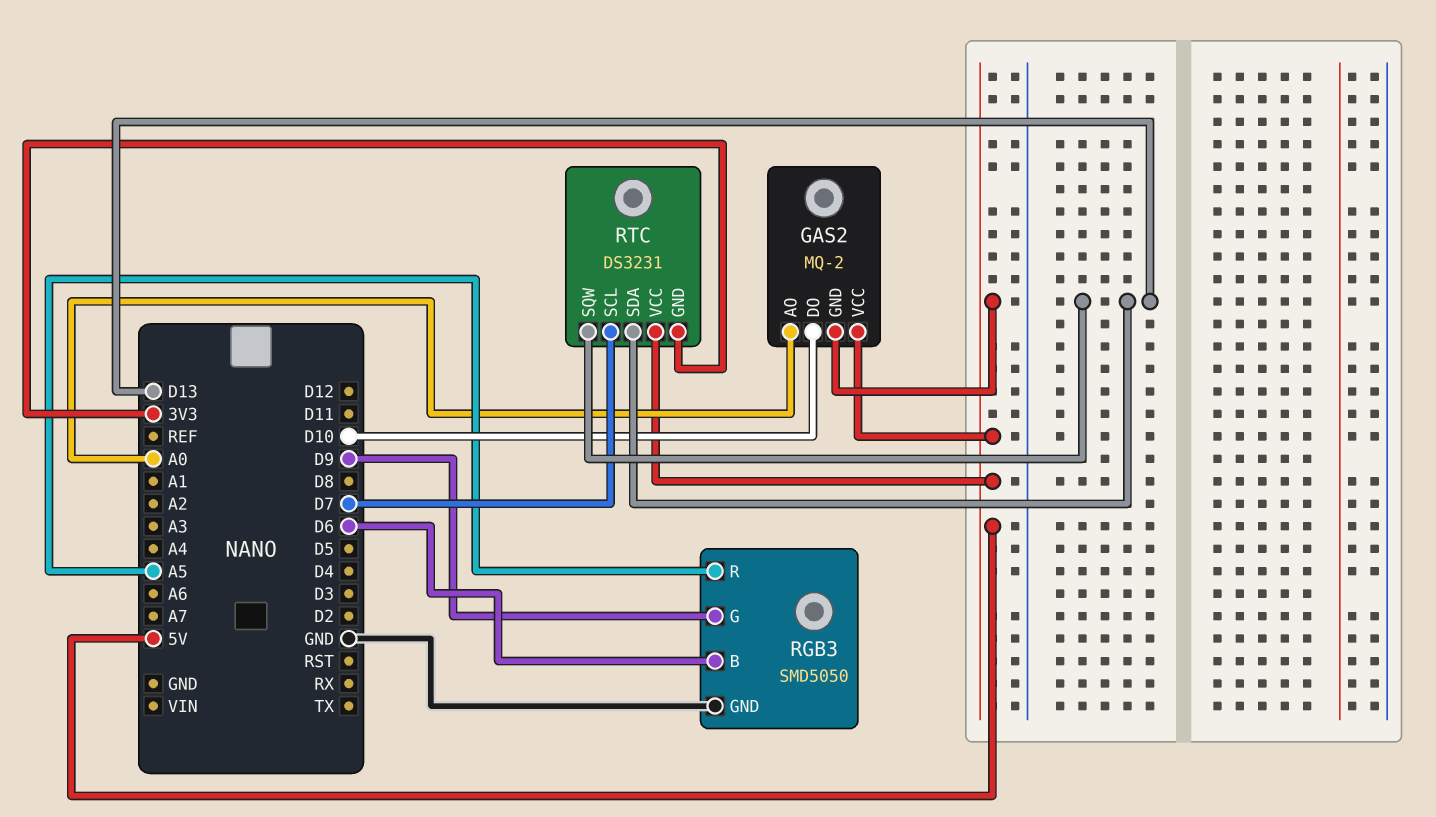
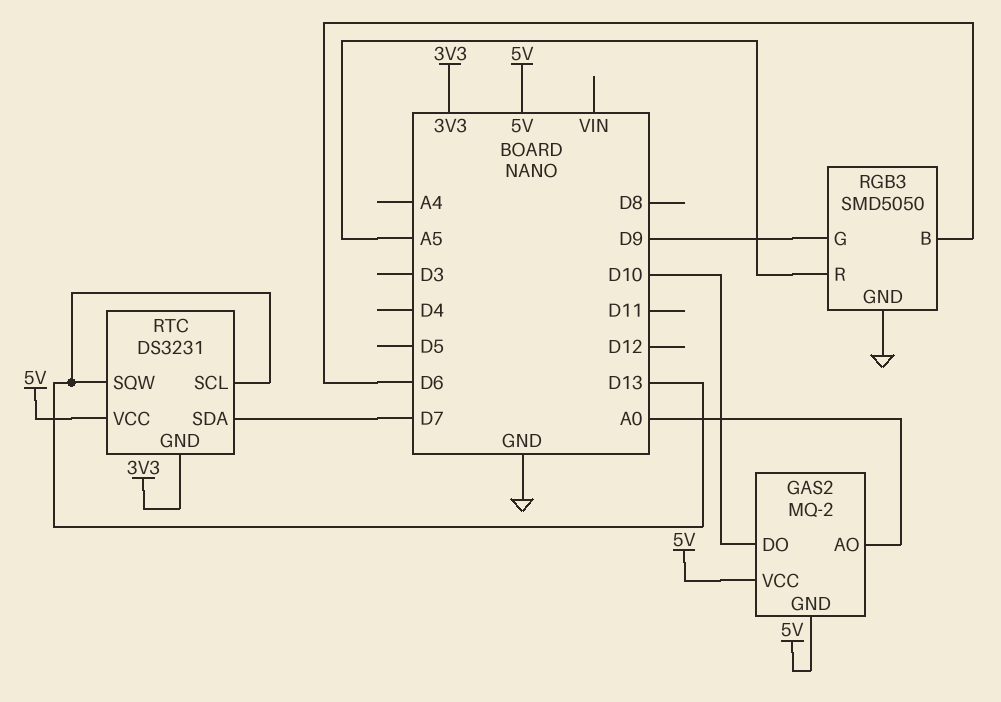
RTC pin SCL: D7 -> D13
RTC pin SDA: D13 -> D7

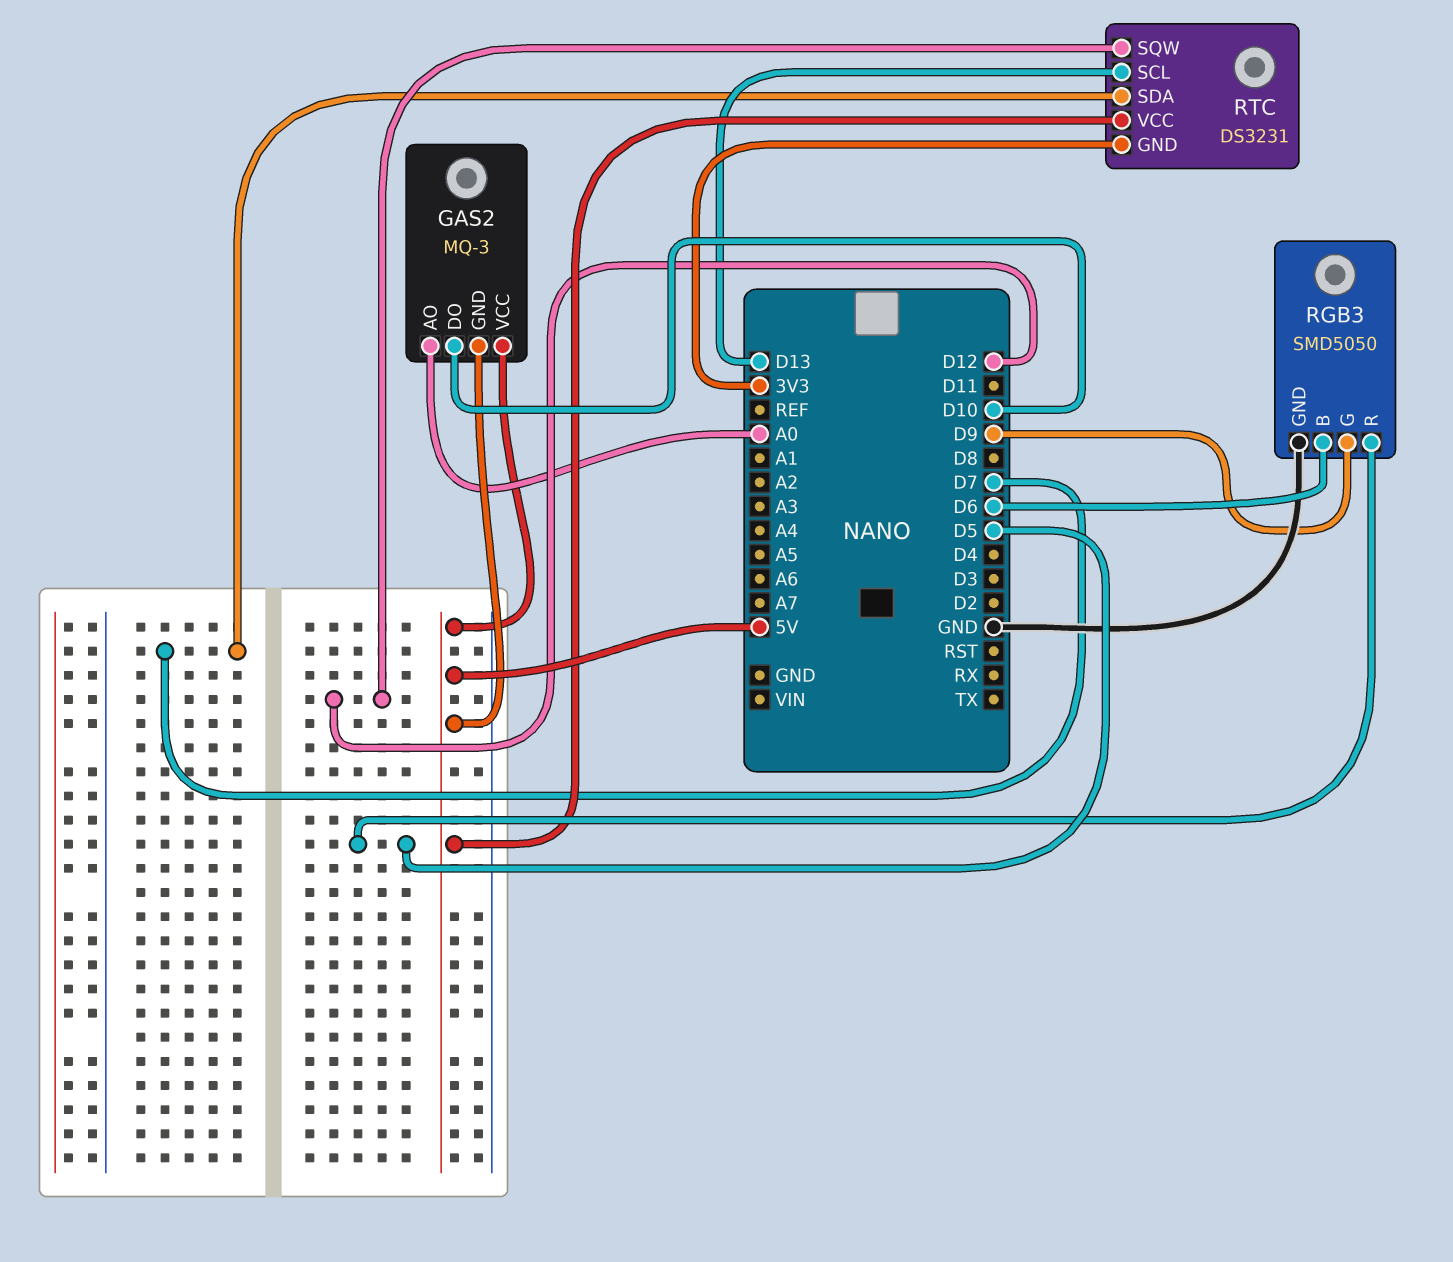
GAS2: MQ-2 -> MQ-3
RGB3 pin R: A5 -> D5
RTC pin SQW: D13 -> D12

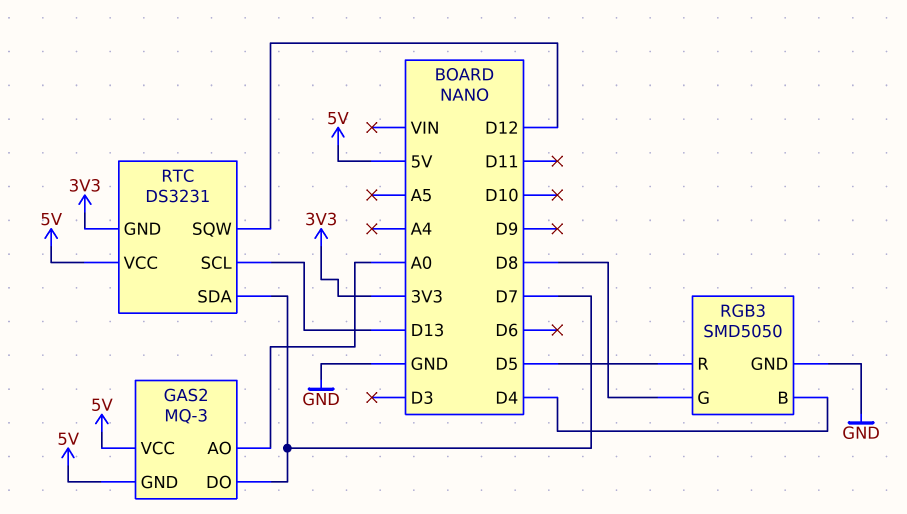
GAS2 pin DO: D10 -> D7
RGB3 pin B: D6 -> D4
RGB3 pin G: D9 -> D8

